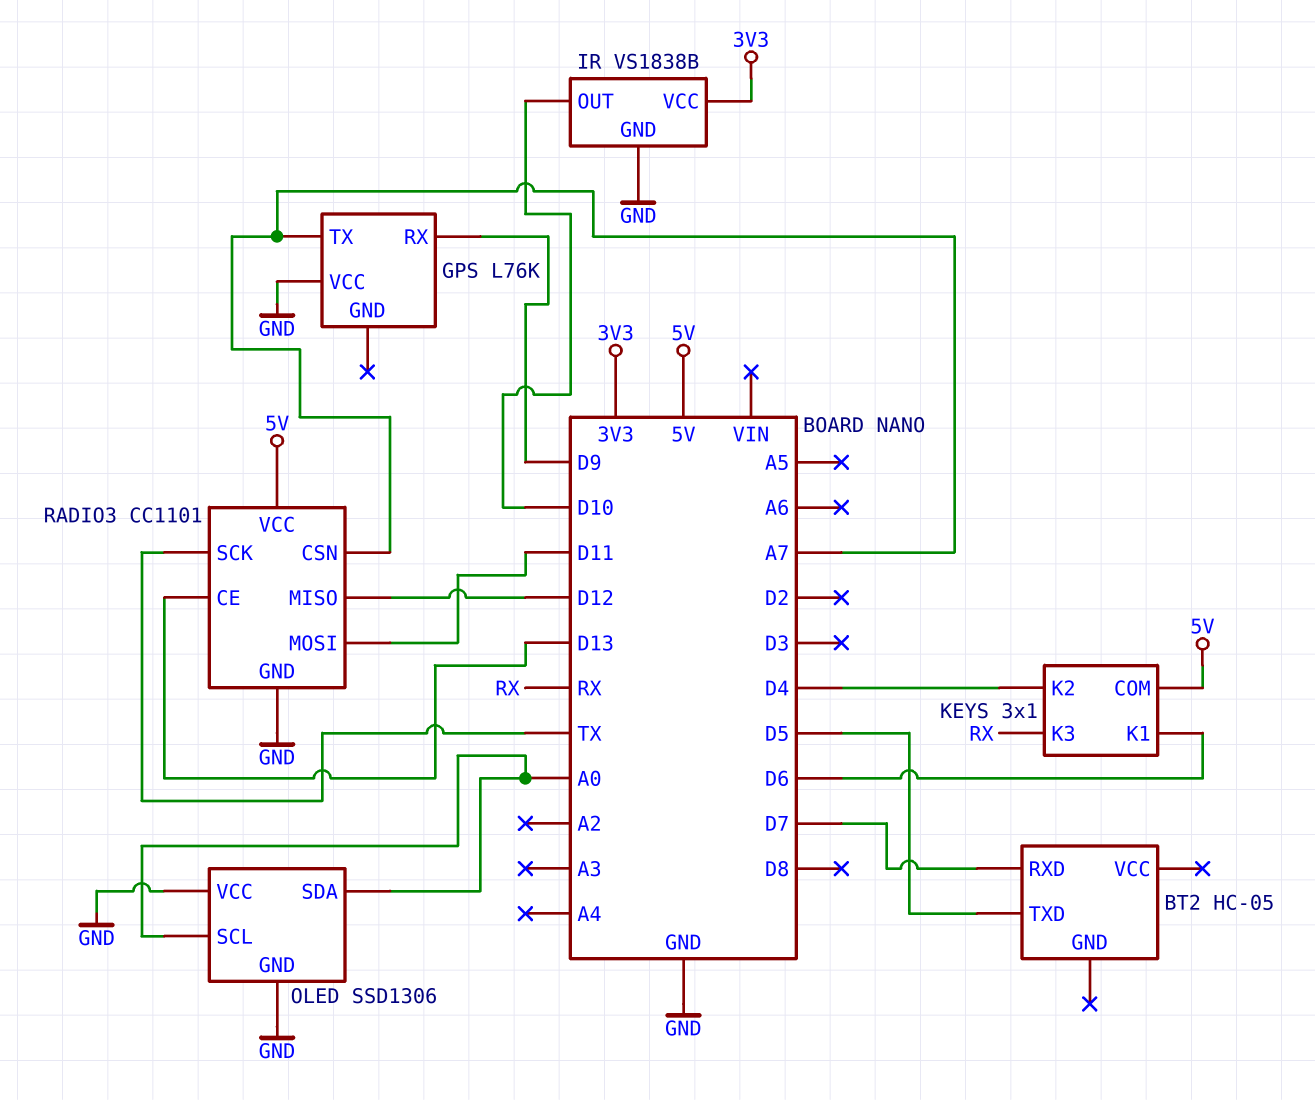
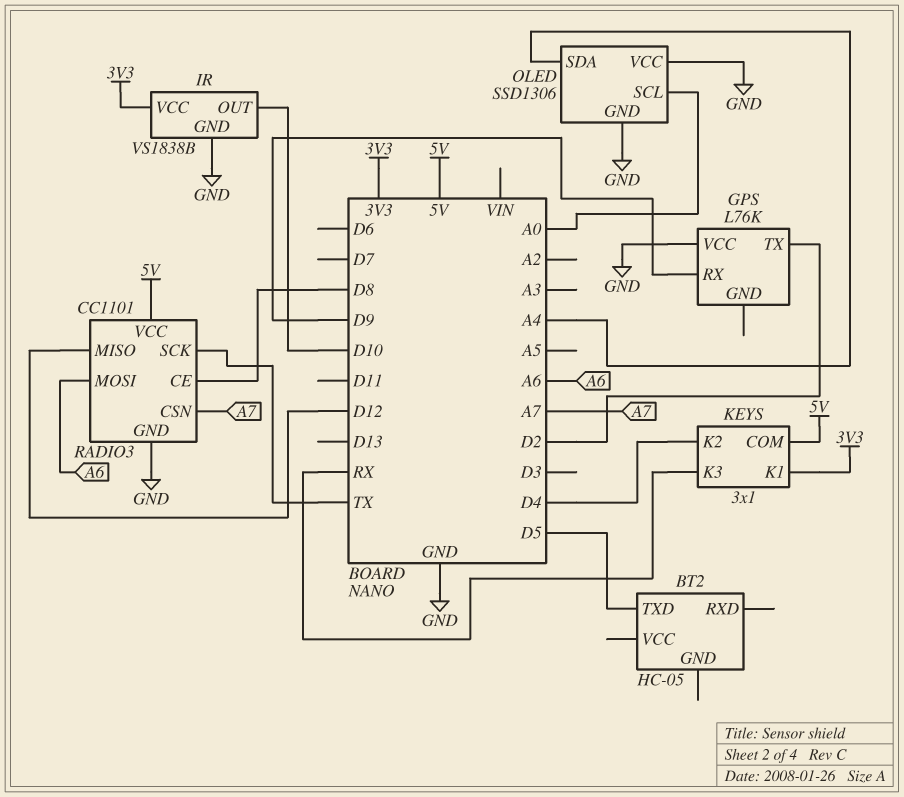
BT2 pin RXD: D7 -> none
GPS pin TX: A7 -> D2
KEYS pin K1: D6 -> 3V3
OLED pin SDA: A0 -> A4
RADIO3 pin CE: D13 -> D8
RADIO3 pin MOSI: D11 -> A6

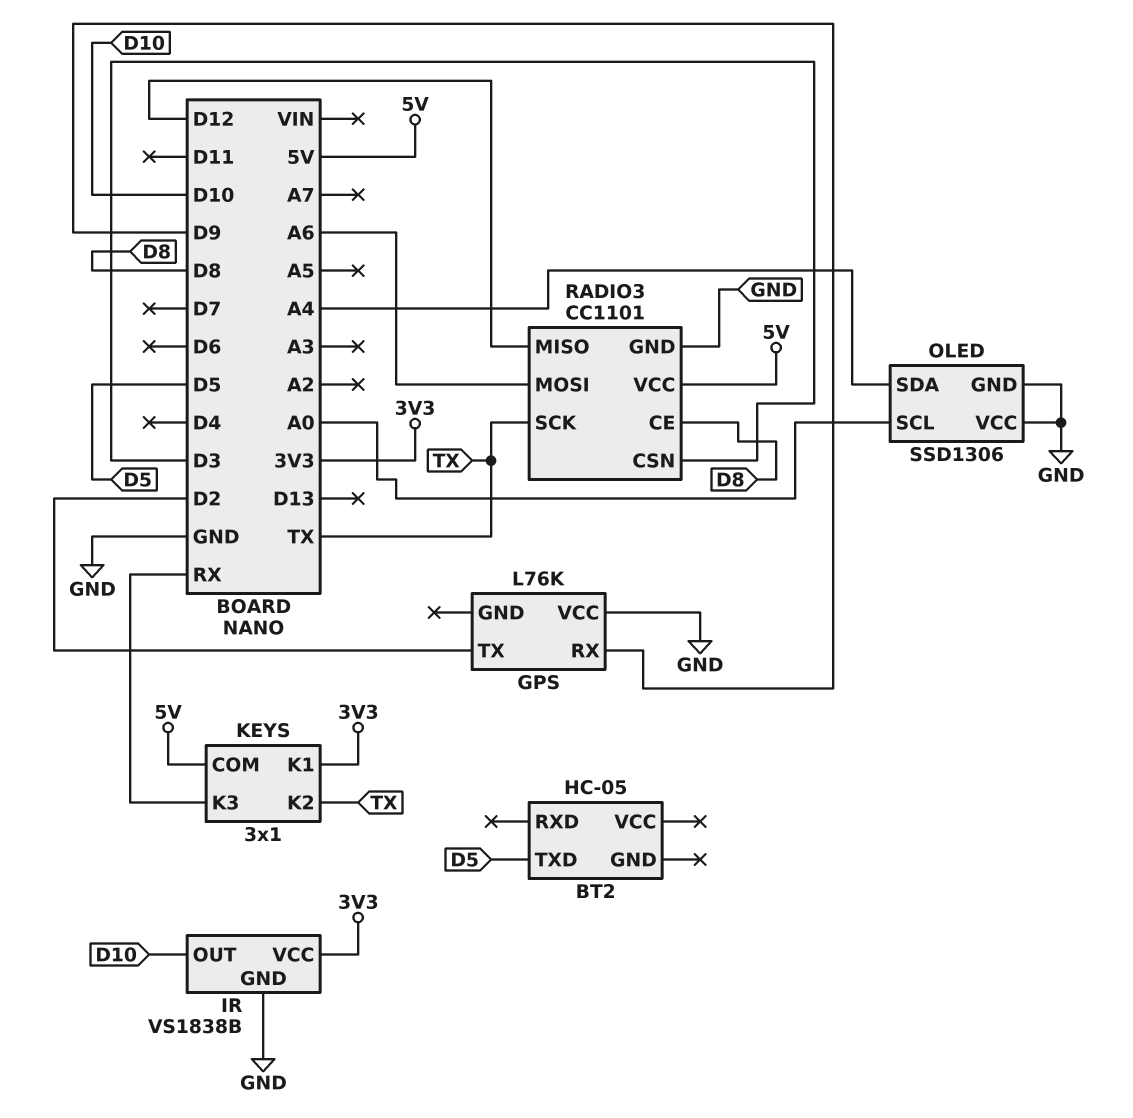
KEYS pin K2: D4 -> TX
RADIO3 pin CSN: A7 -> D3

